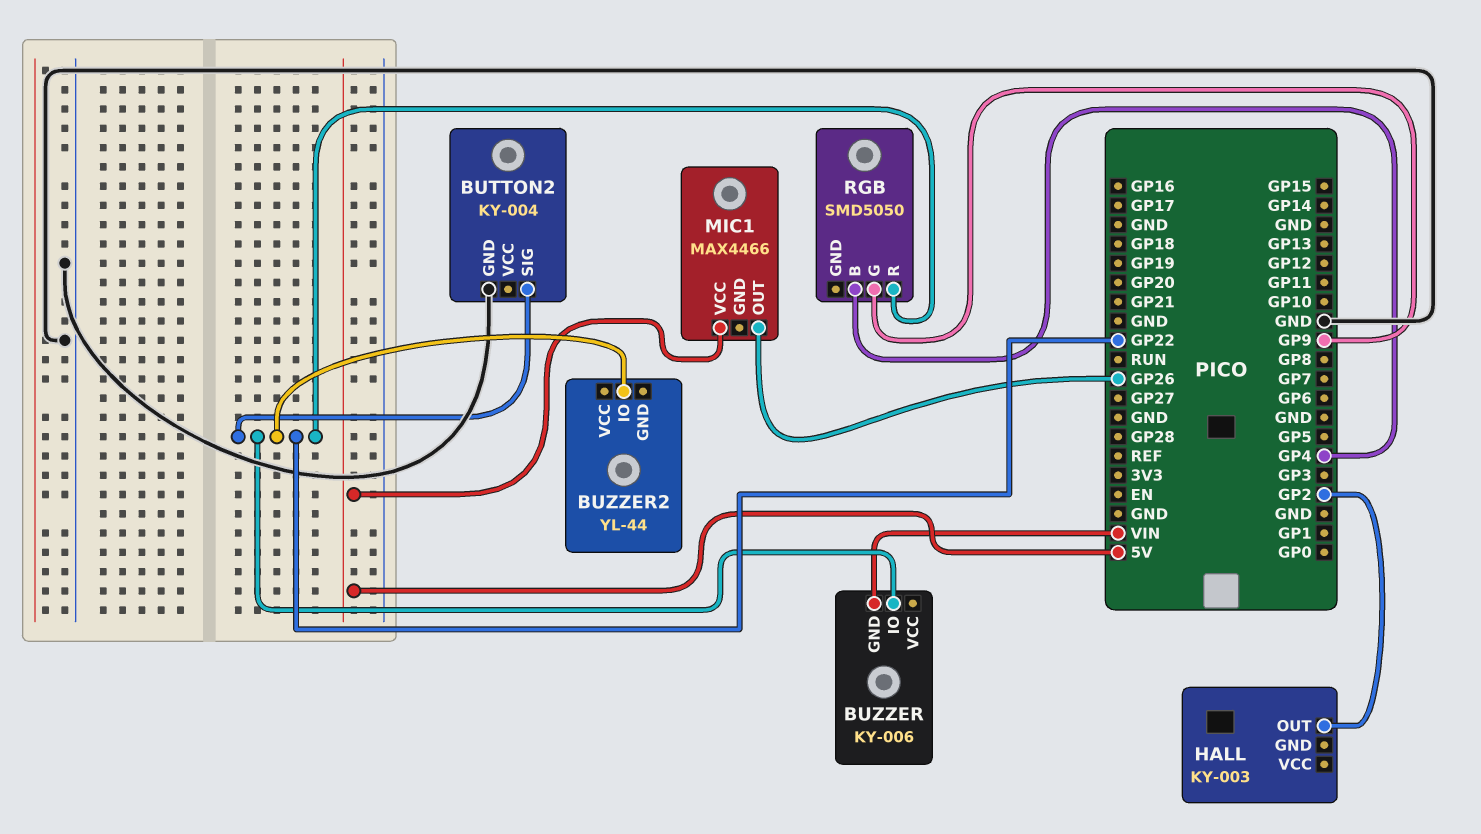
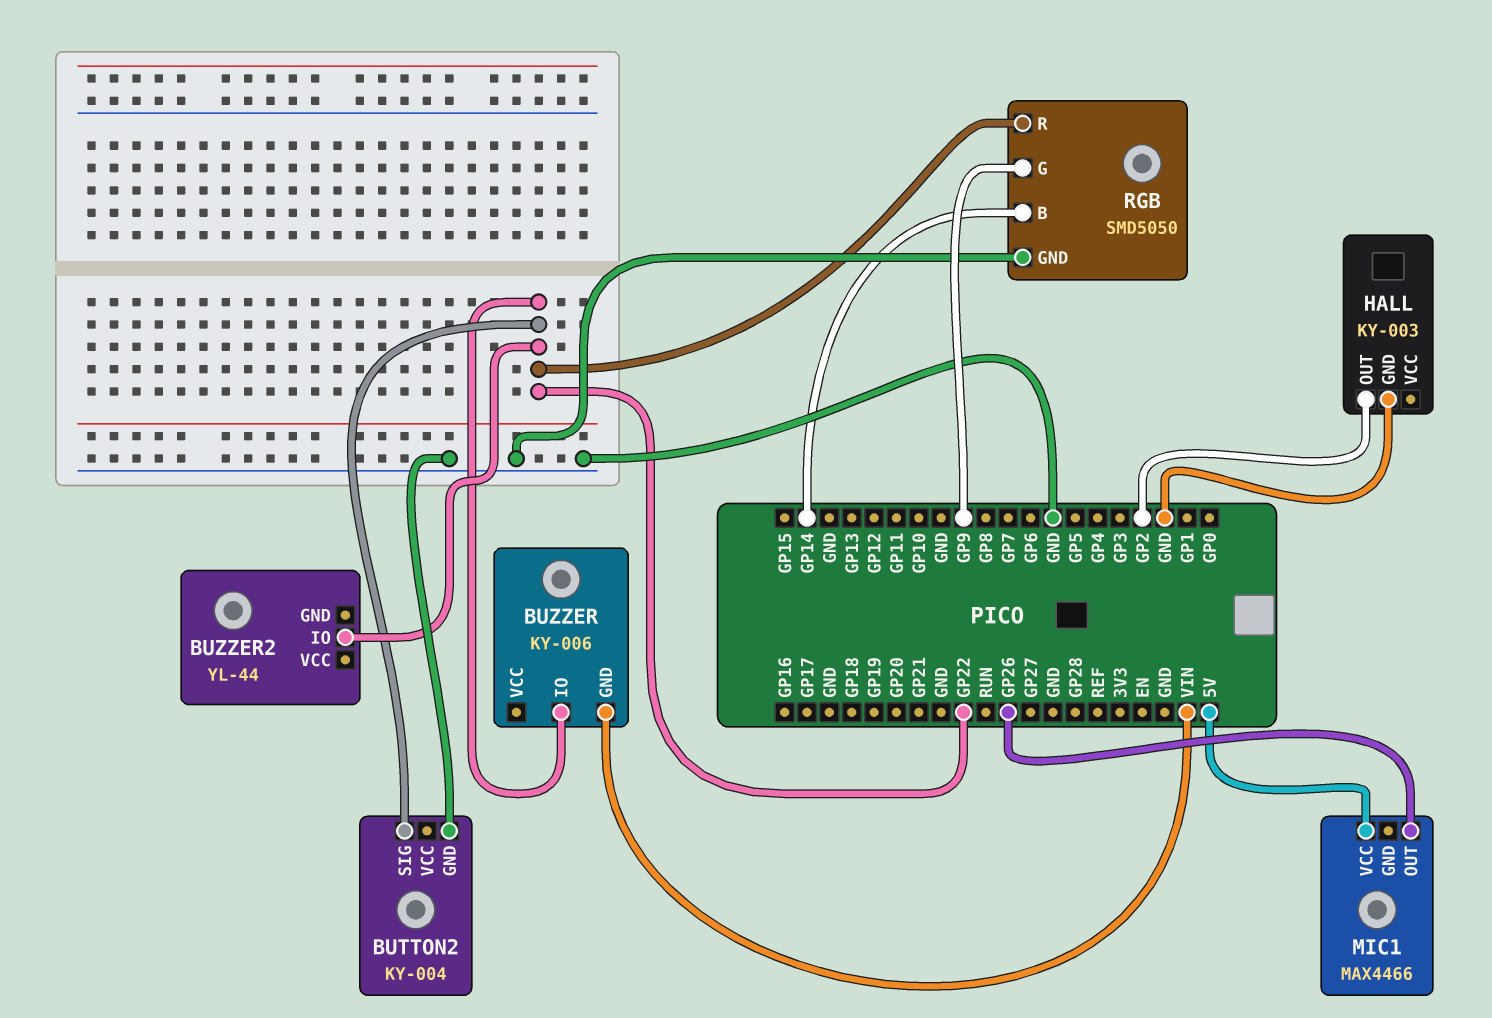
HALL pin GND: none -> GND
RGB pin B: GP4 -> GP14
RGB pin GND: none -> GND

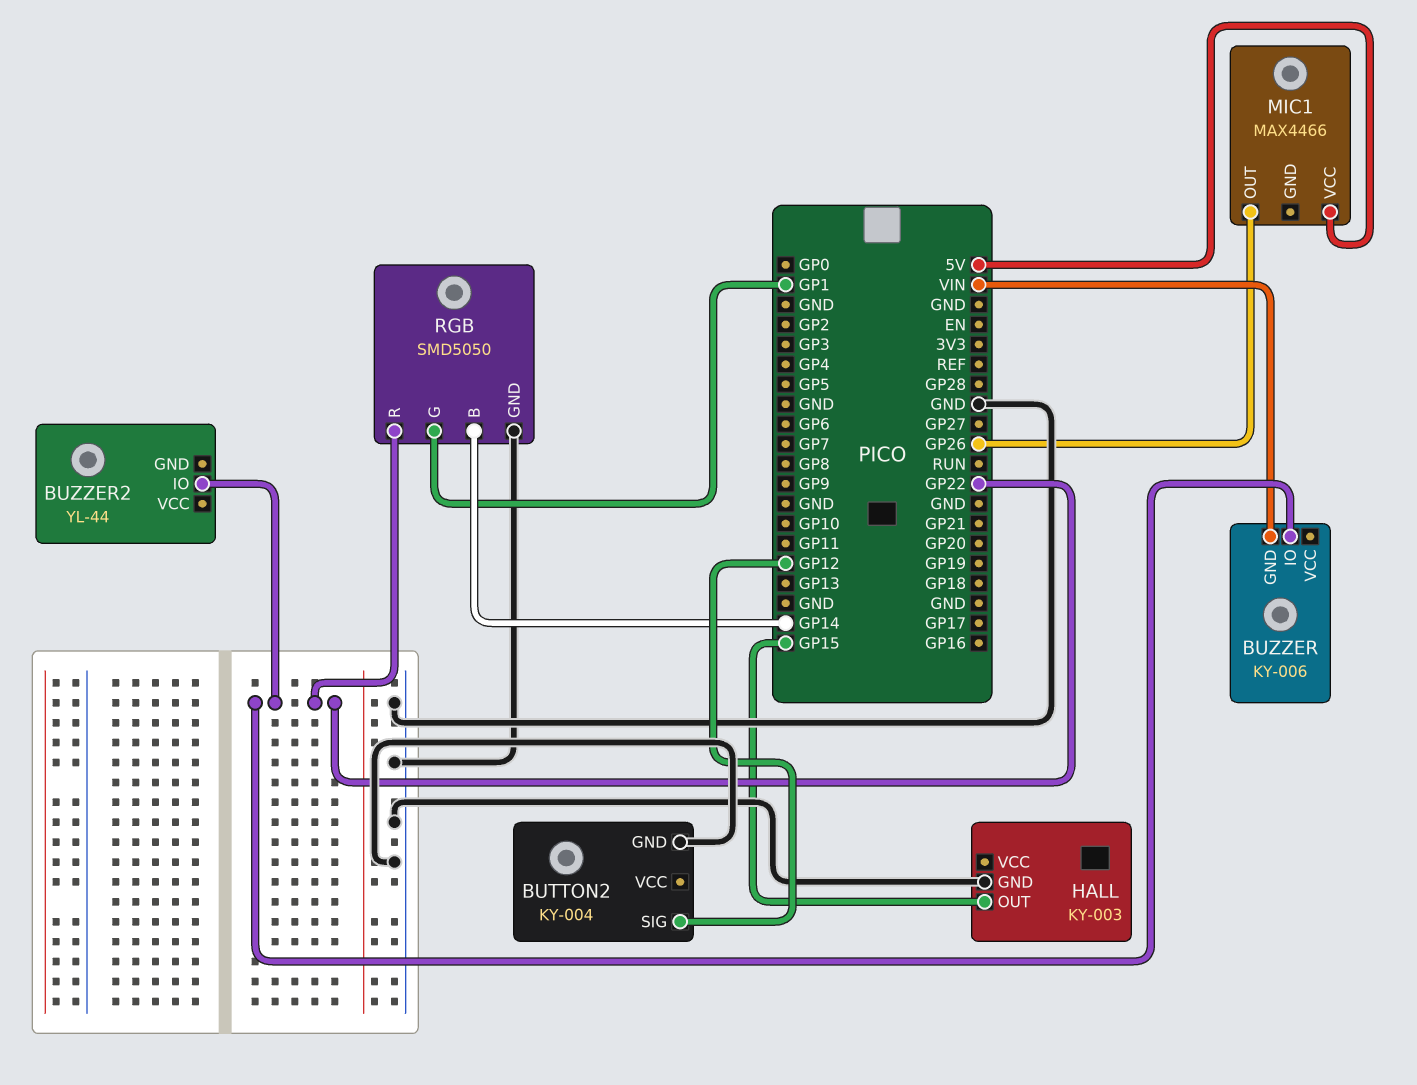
BUTTON2 pin SIG: GP22 -> GP12
HALL pin OUT: GP2 -> GP15
RGB pin G: GP9 -> GP1

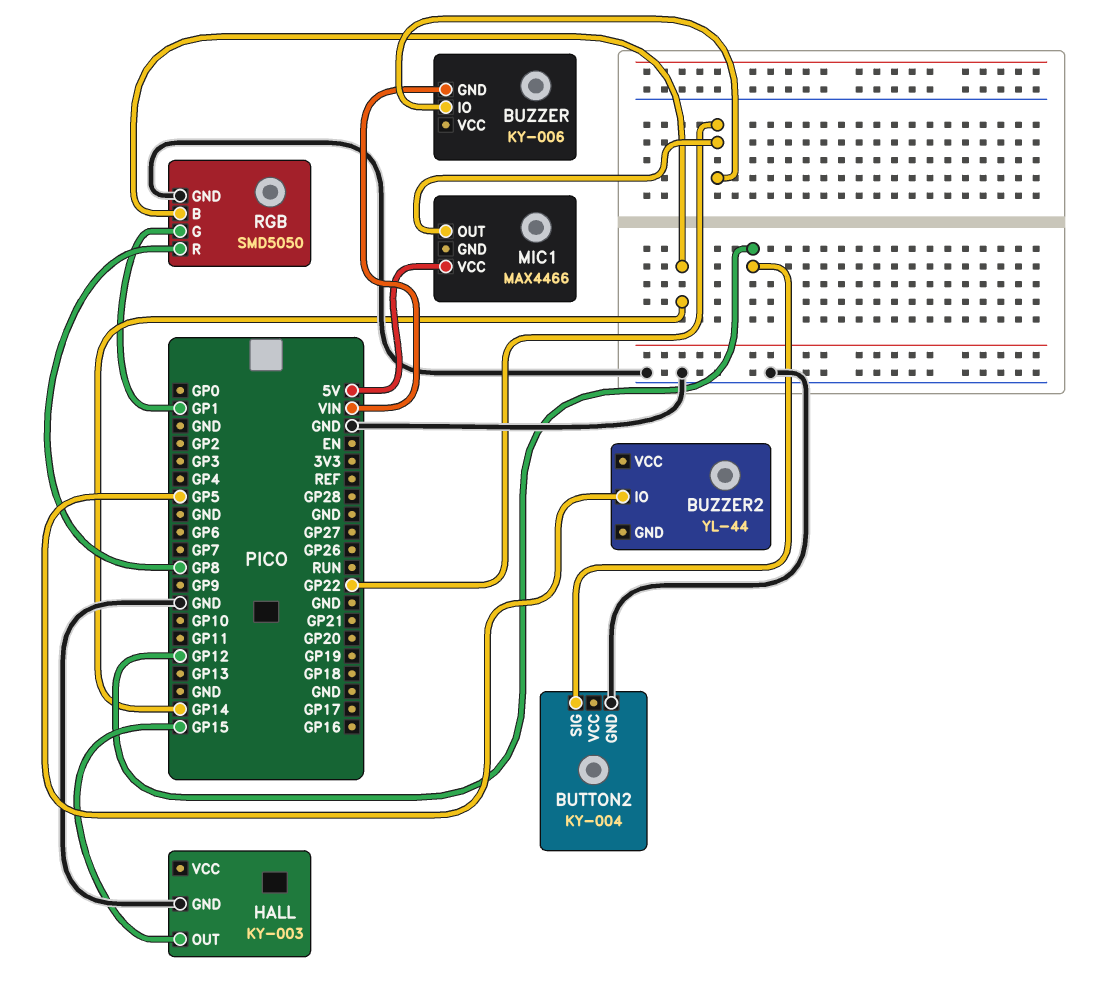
BUZZER2 pin IO: GP22 -> GP5
MIC1 pin OUT: GP26 -> GP22
RGB pin R: GP22 -> GP8

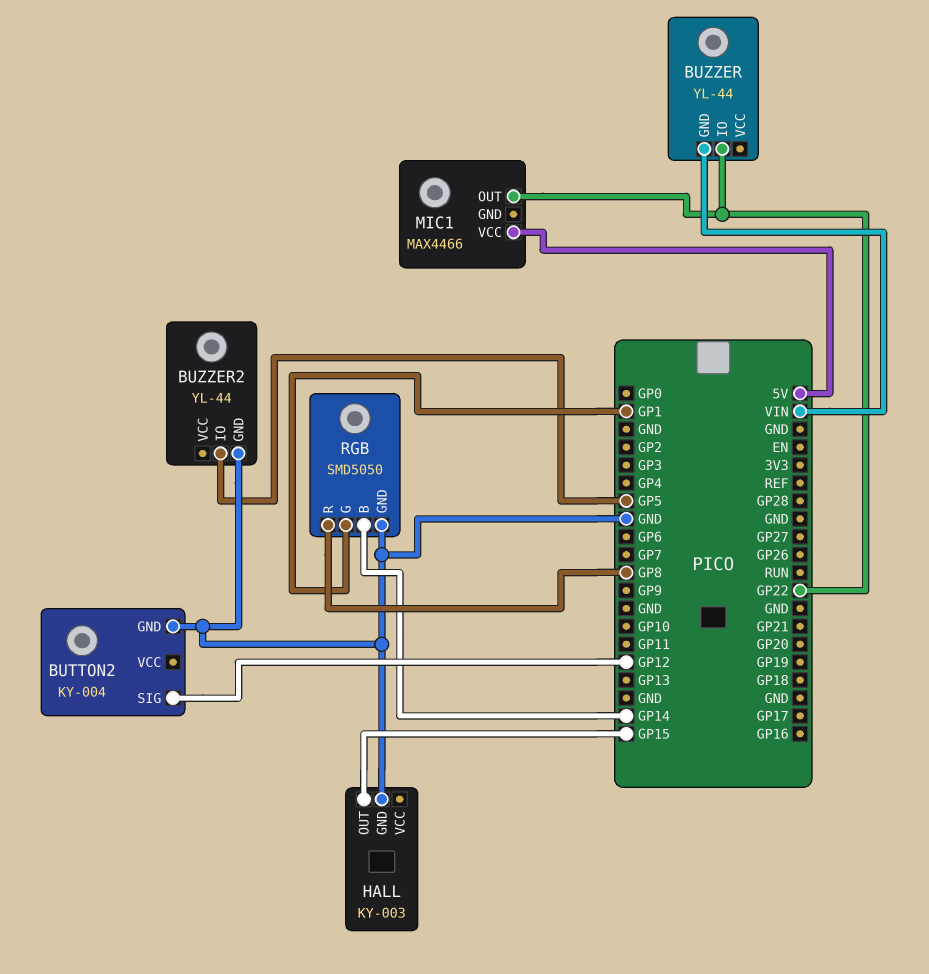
BUZZER: KY-006 -> YL-44
BUZZER2 pin GND: none -> GND

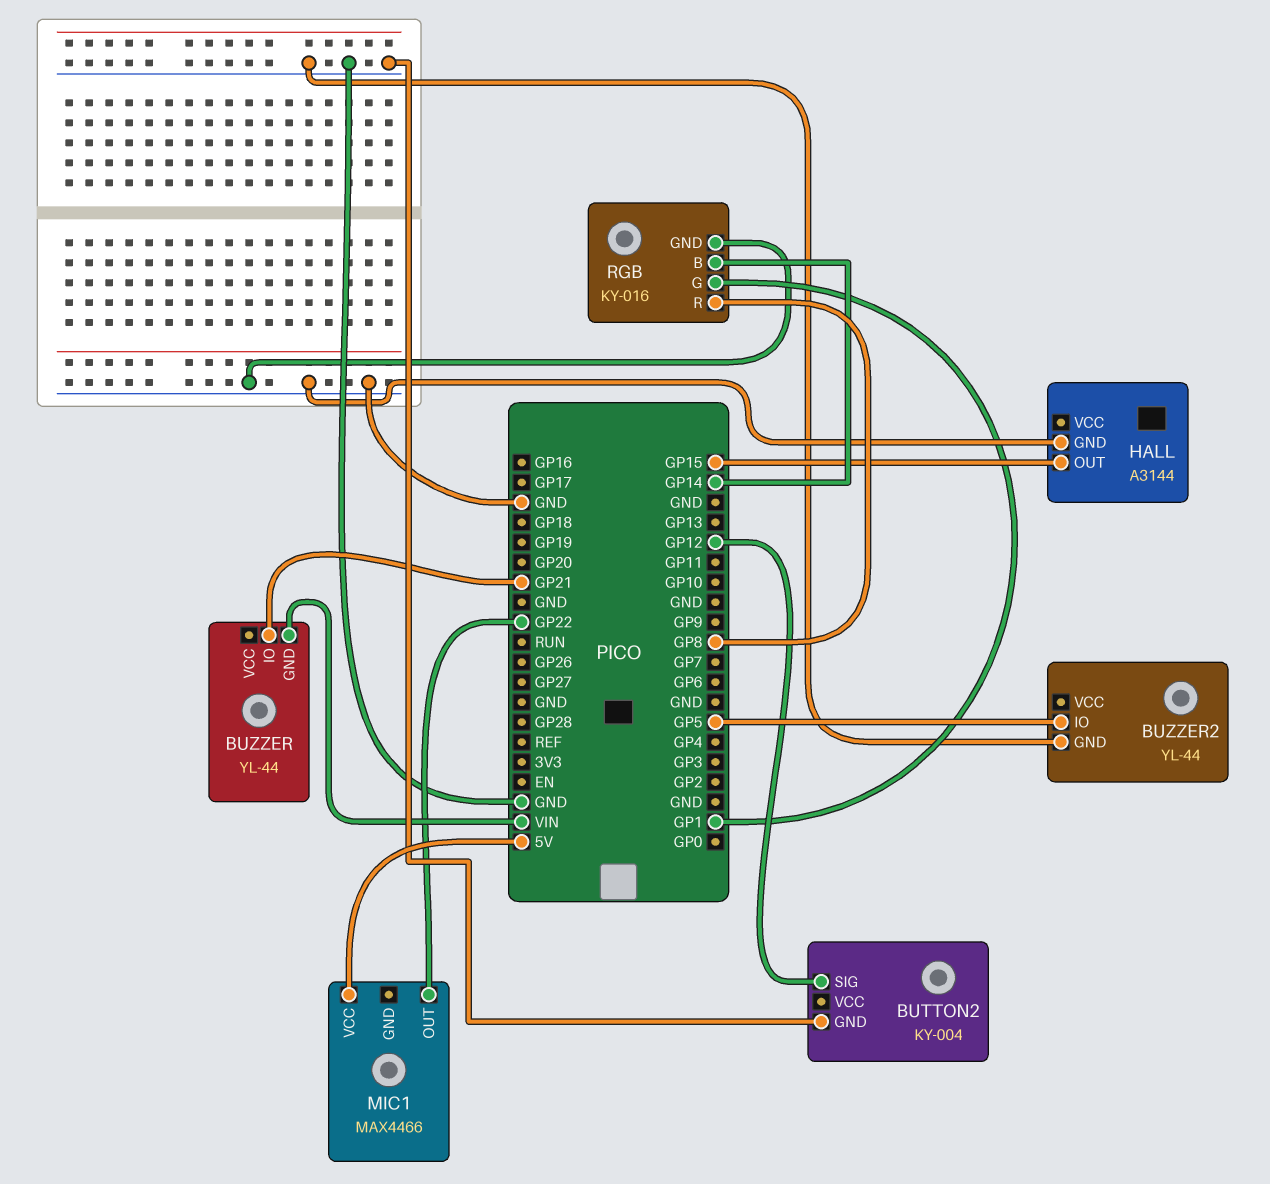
BUZZER pin IO: GP22 -> GP21
HALL: KY-003 -> A3144
RGB: SMD5050 -> KY-016

